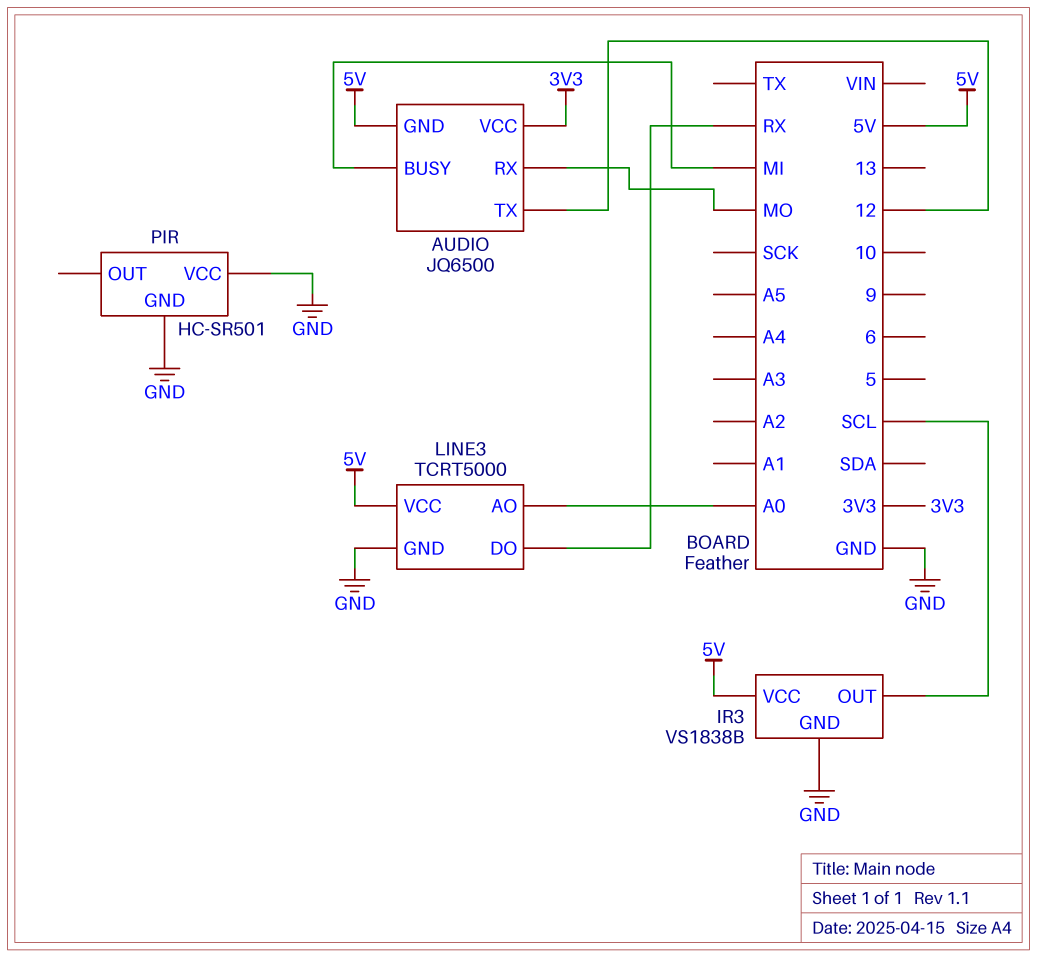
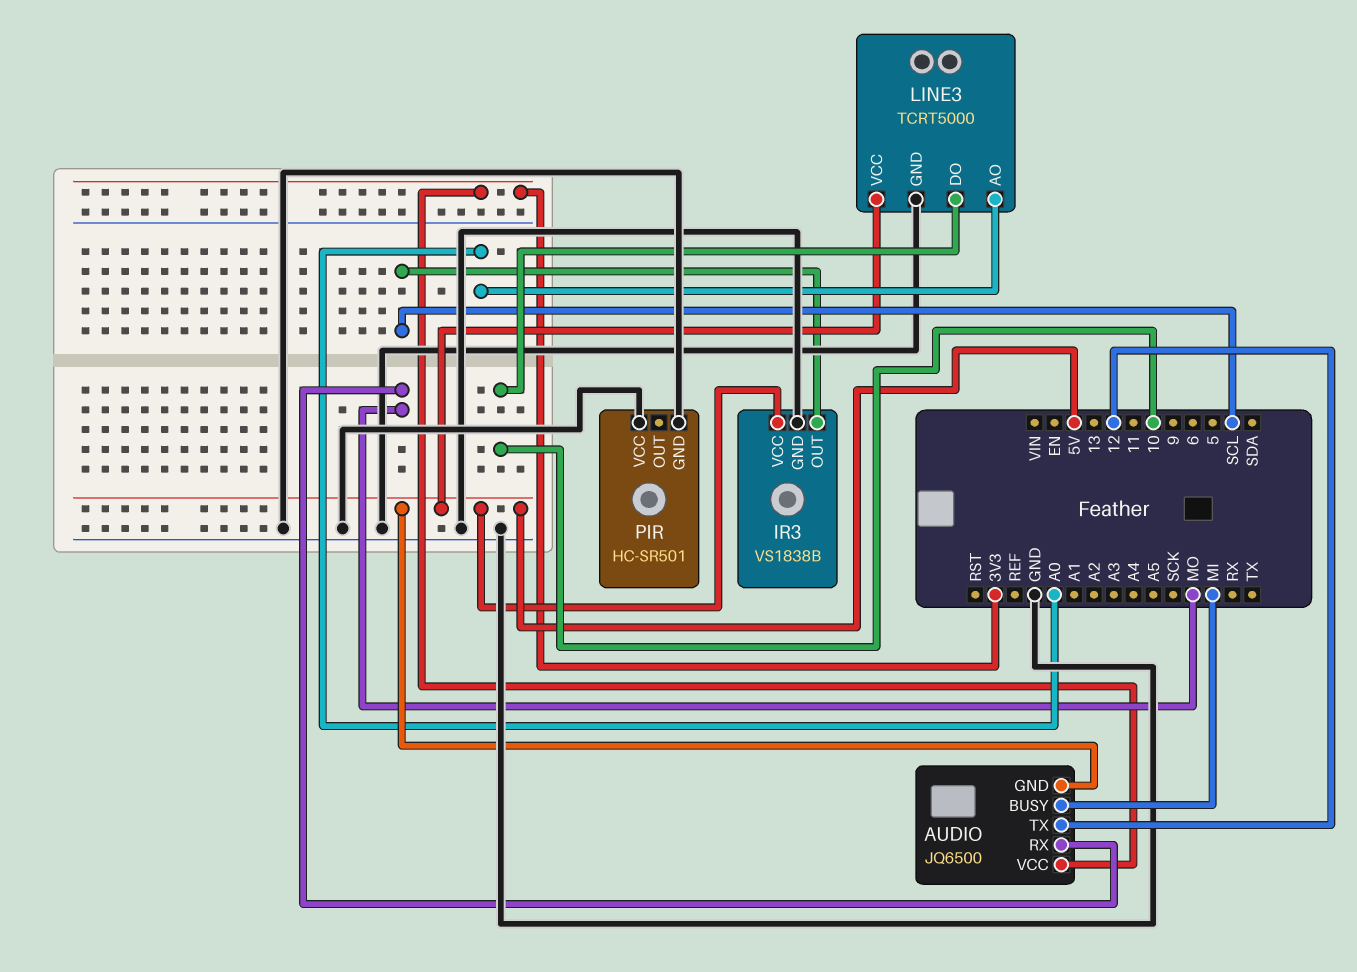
LINE3 pin DO: RX -> 10

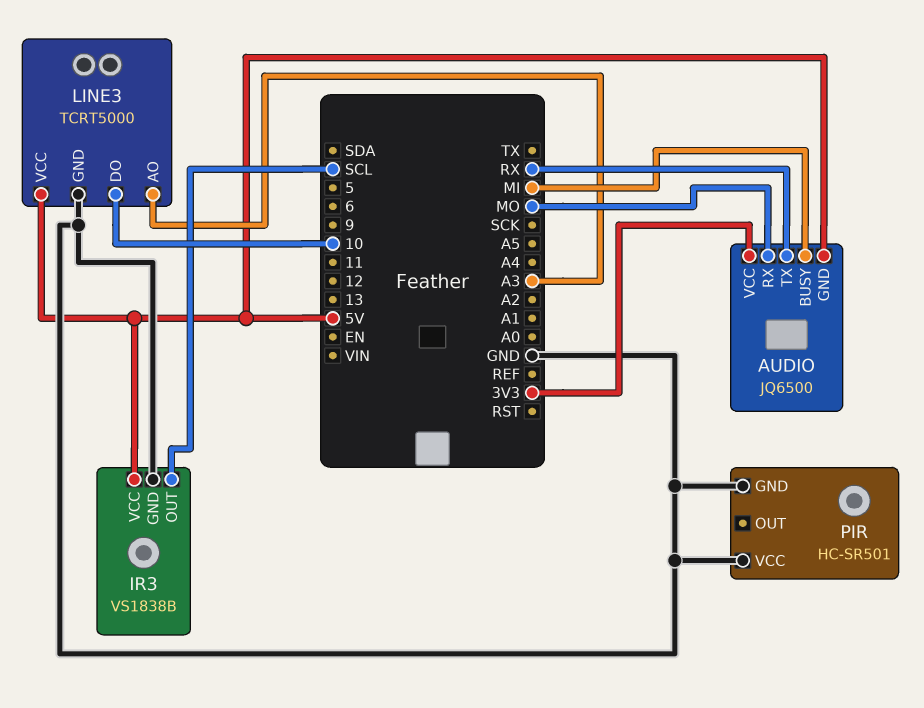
AUDIO pin TX: 12 -> RX
LINE3 pin AO: A0 -> A3

